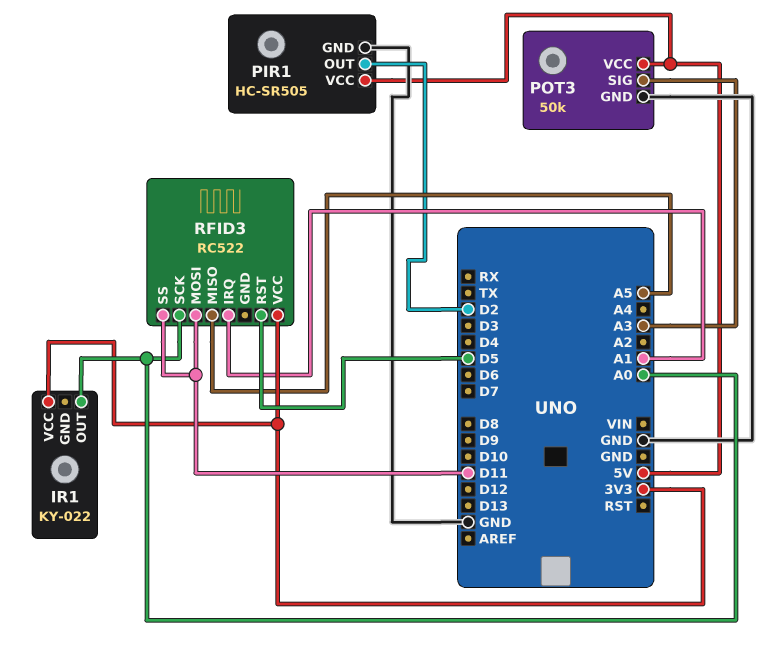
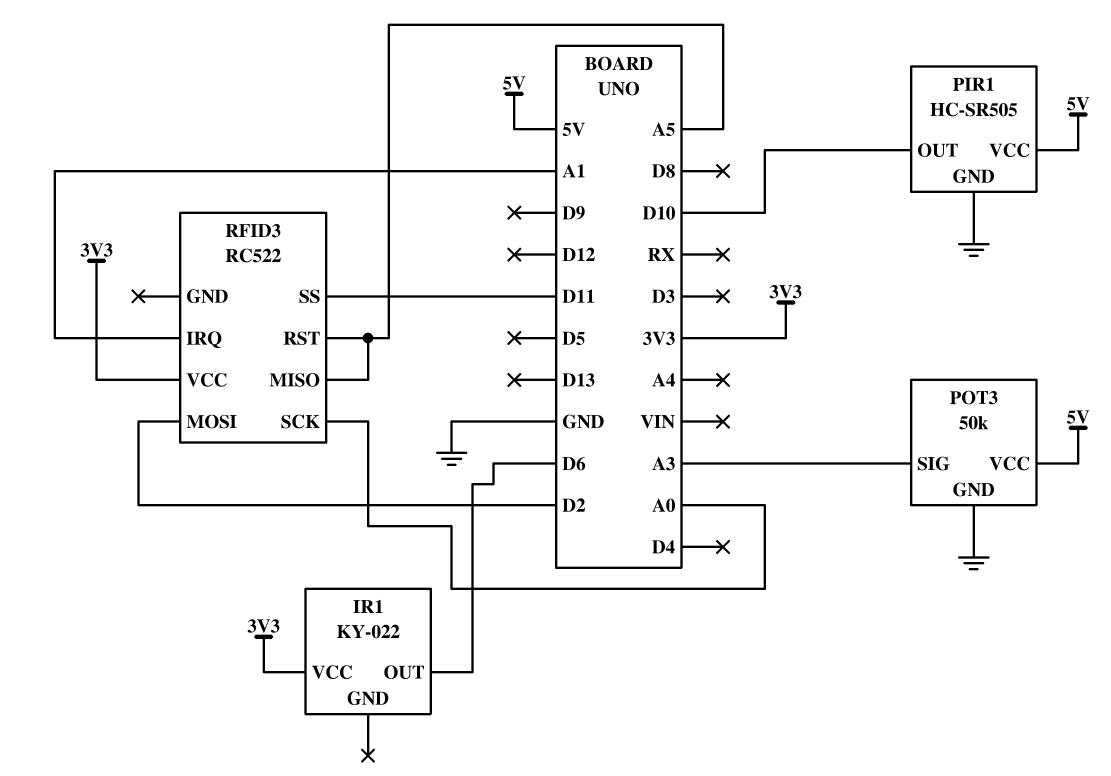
IR1 pin OUT: A0 -> D6
PIR1 pin OUT: D2 -> D10
RFID3 pin MOSI: D11 -> D2
RFID3 pin RST: D5 -> A5

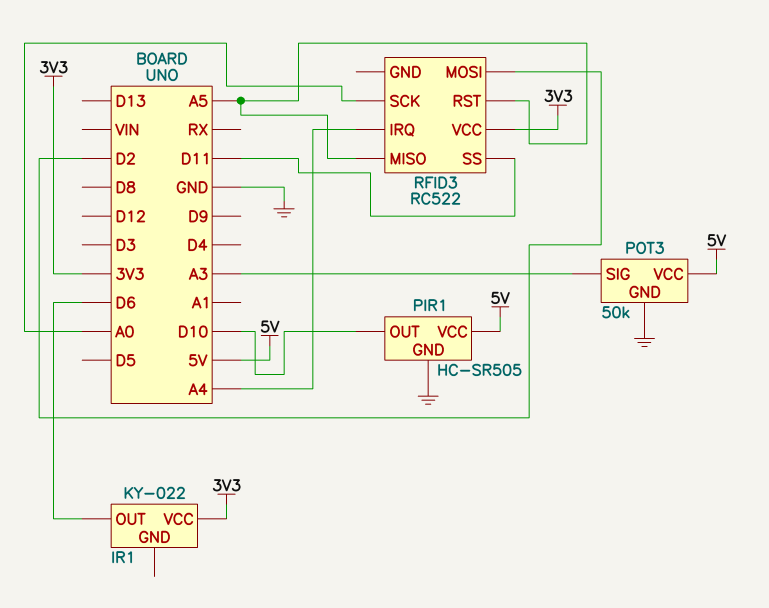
RFID3 pin IRQ: A1 -> A4

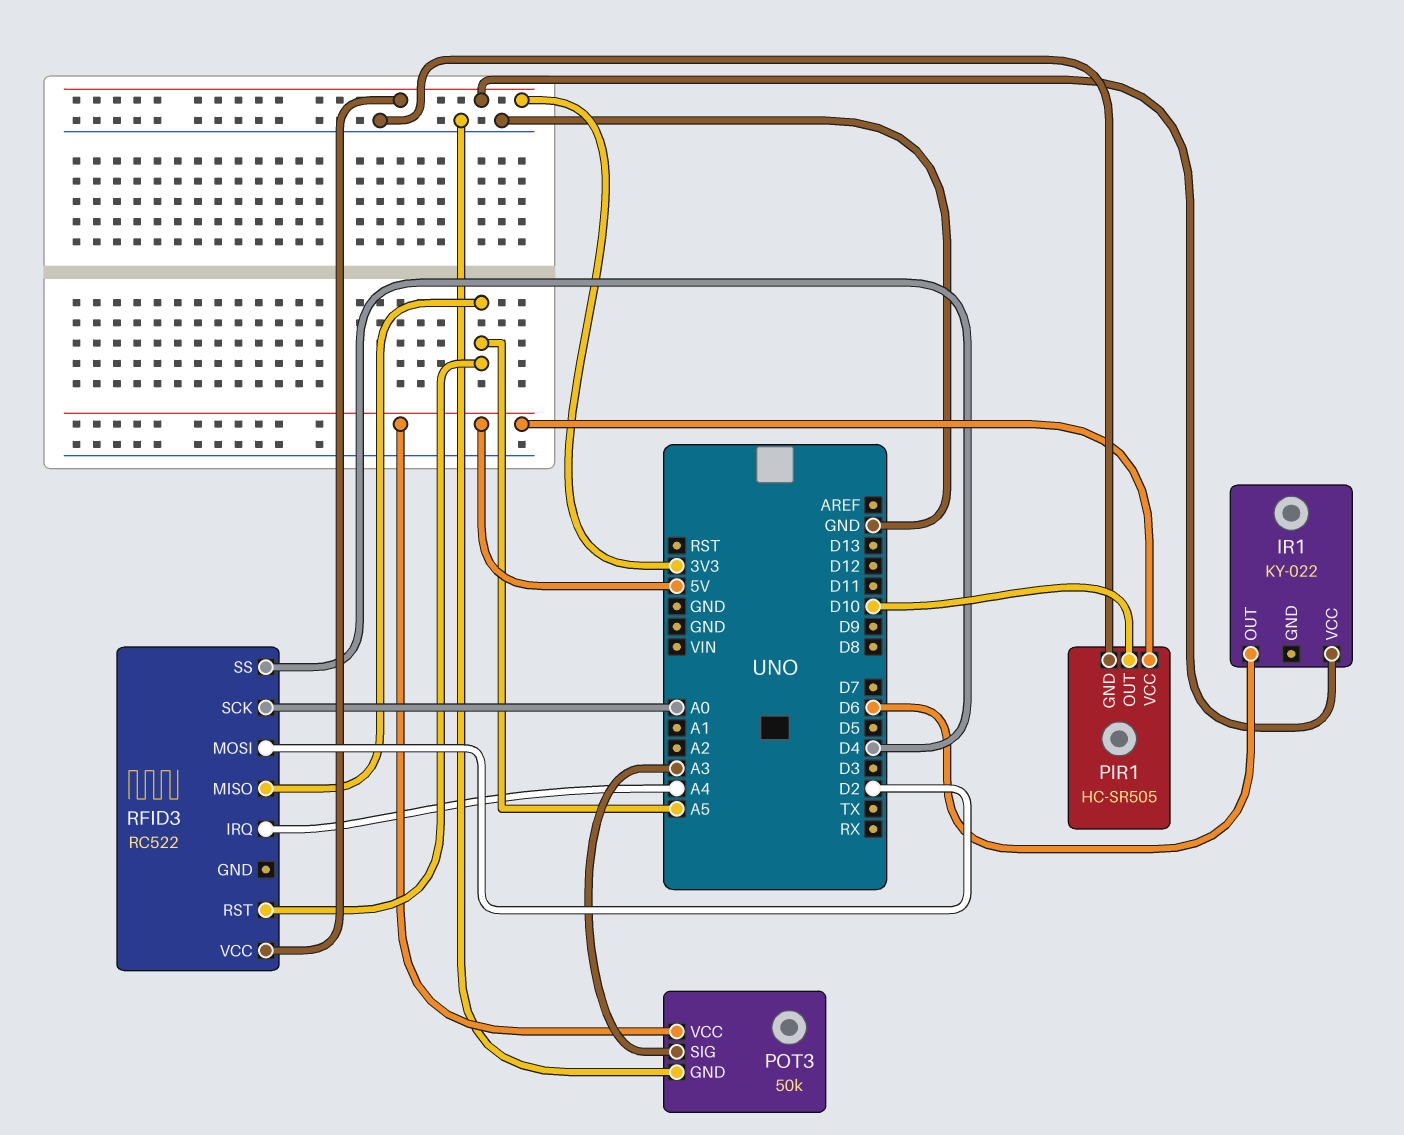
RFID3 pin SS: D11 -> D4

